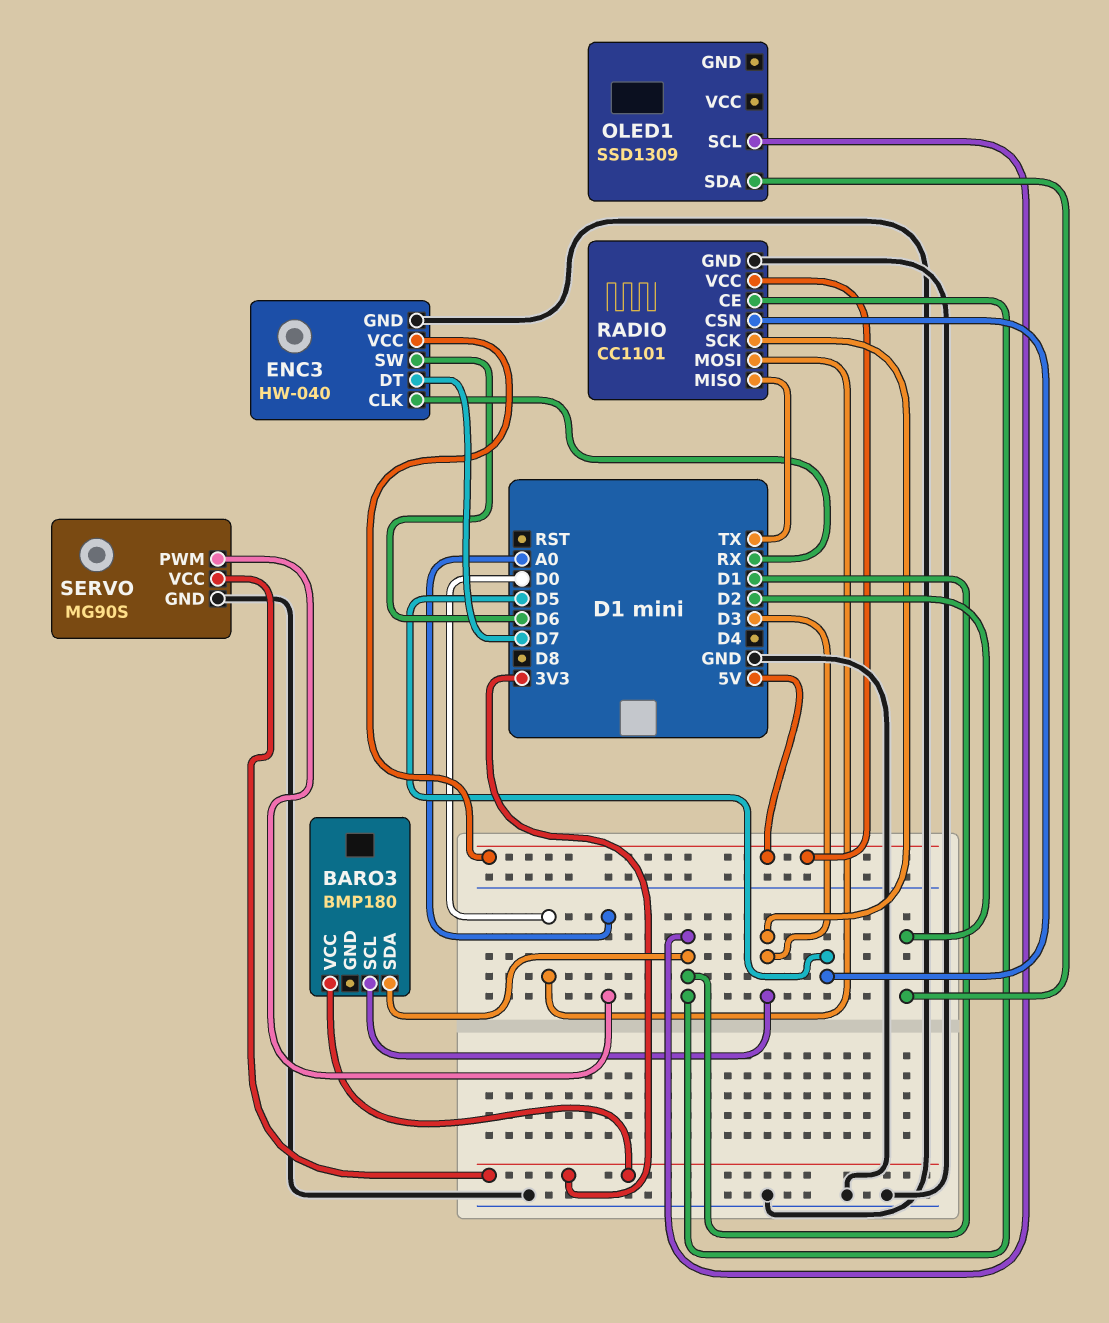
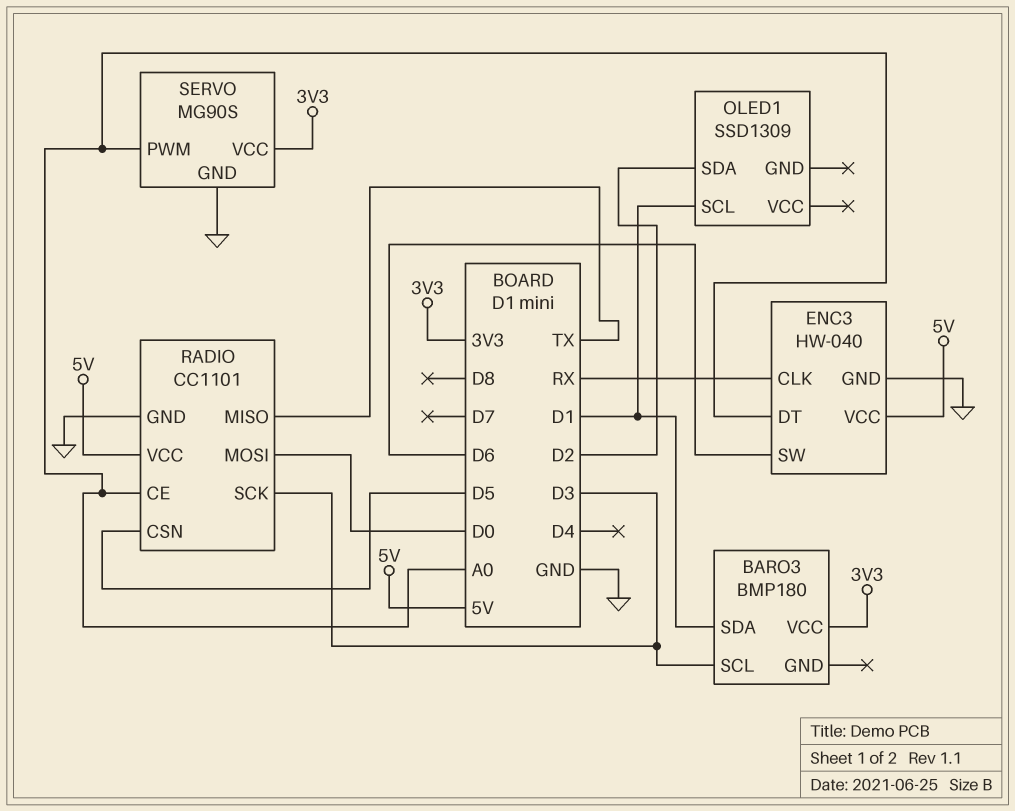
ENC3 pin DT: D7 -> A0
RADIO pin CE: D1 -> A0

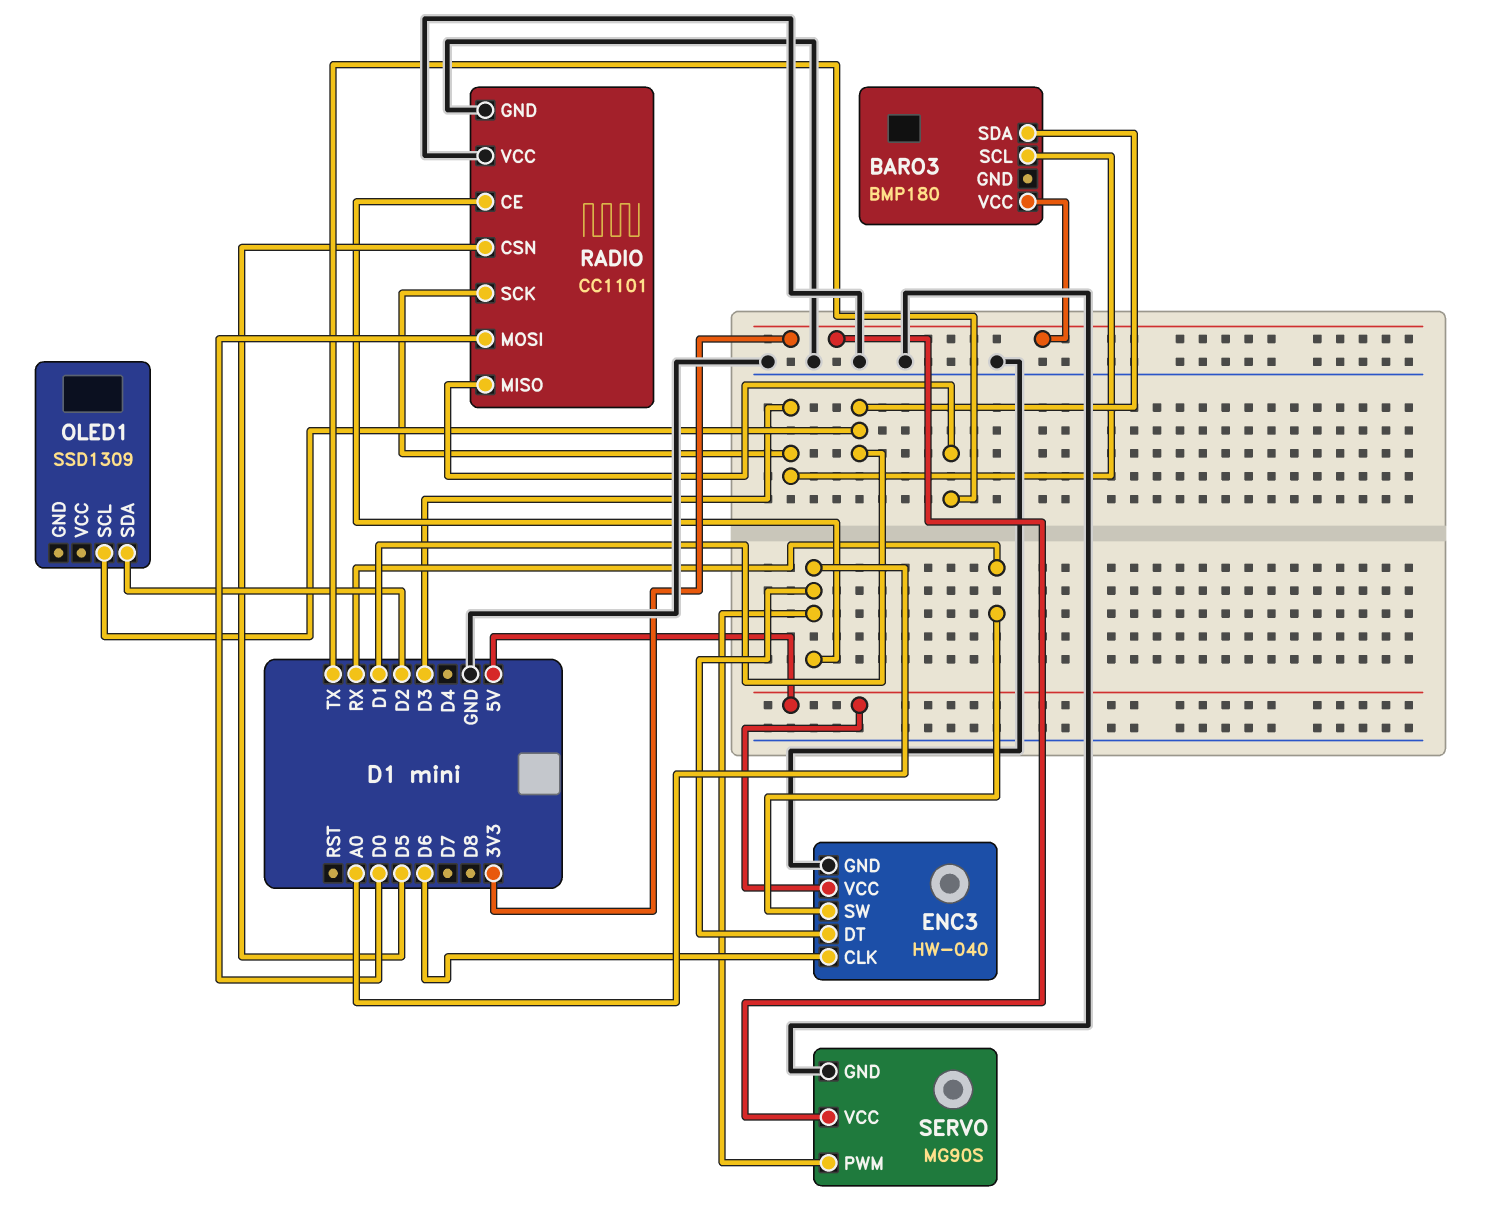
ENC3 pin CLK: RX -> D6
ENC3 pin SW: D6 -> RX
RADIO pin VCC: 5V -> GND

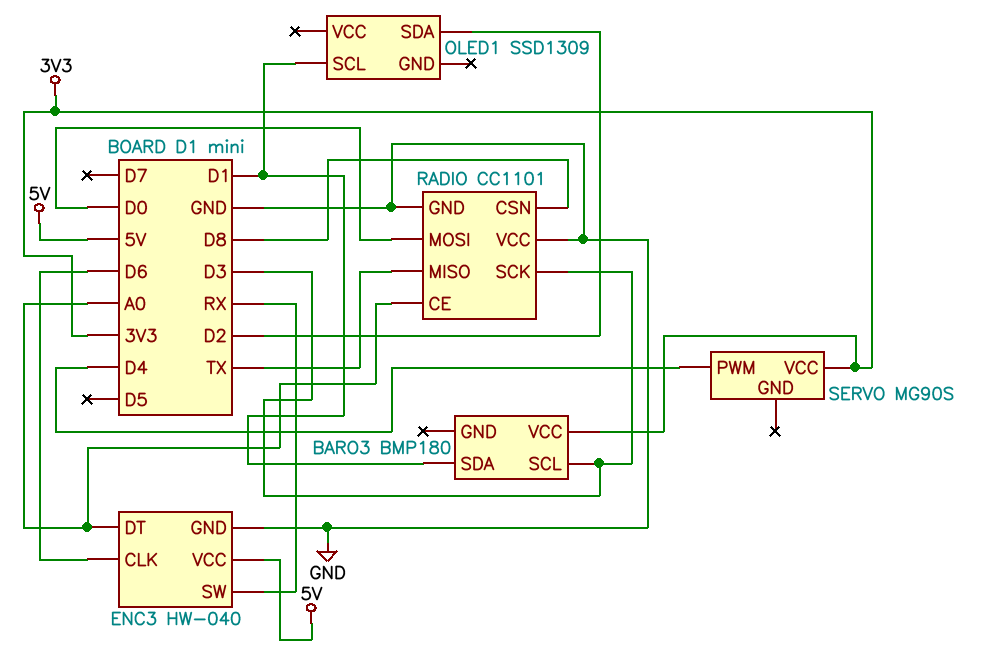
RADIO pin CSN: D5 -> D8
SERVO pin GND: GND -> none
SERVO pin PWM: A0 -> D4

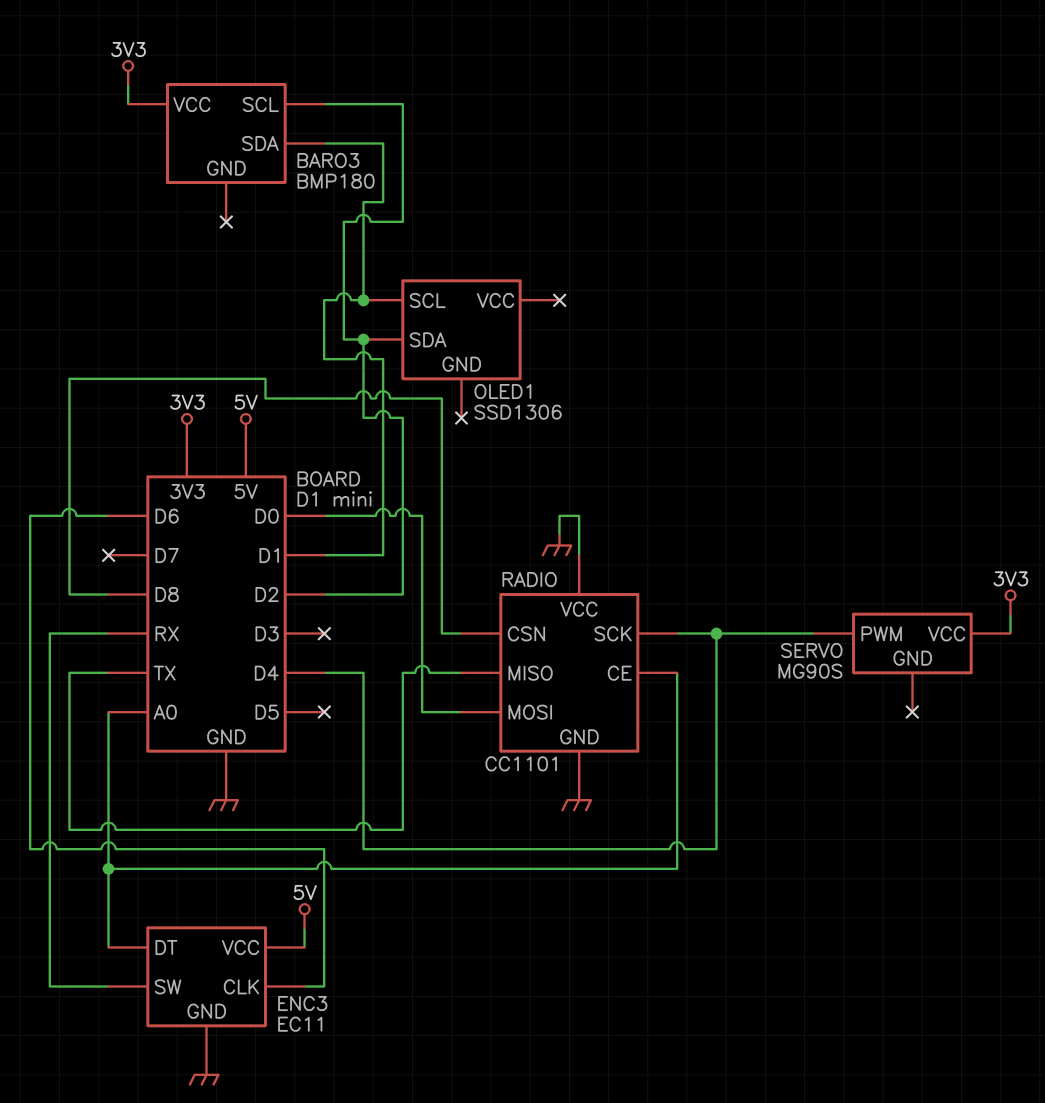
BARO3 pin SCL: D3 -> D2
ENC3: HW-040 -> EC11
OLED1: SSD1309 -> SSD1306
RADIO pin SCK: D3 -> D4

